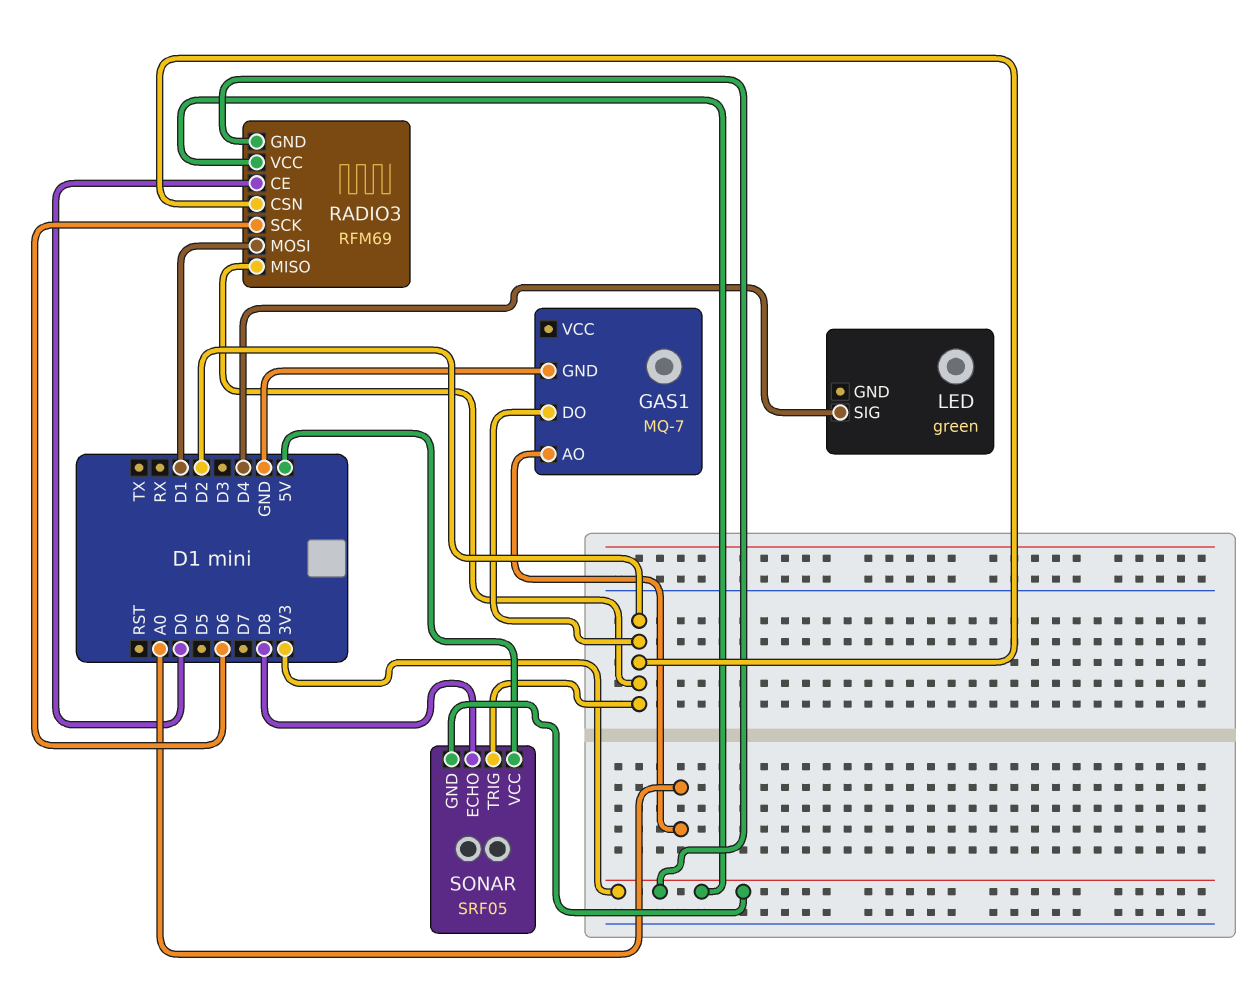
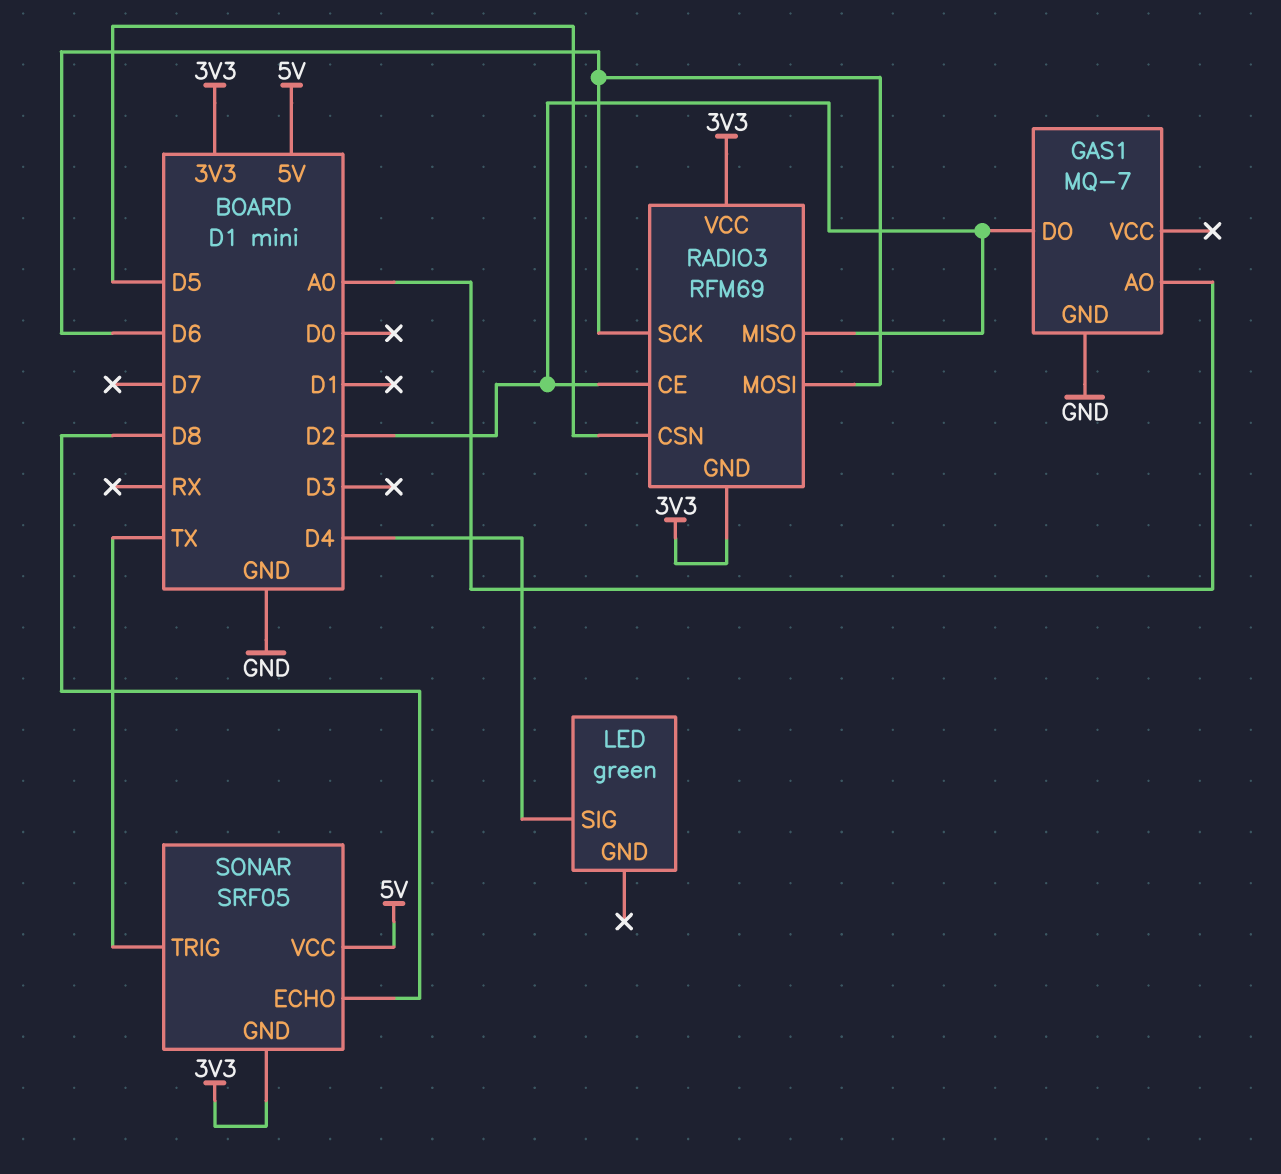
RADIO3 pin CE: D0 -> D2
RADIO3 pin CSN: D2 -> D5
RADIO3 pin MOSI: D1 -> D6
SONAR pin TRIG: D2 -> TX

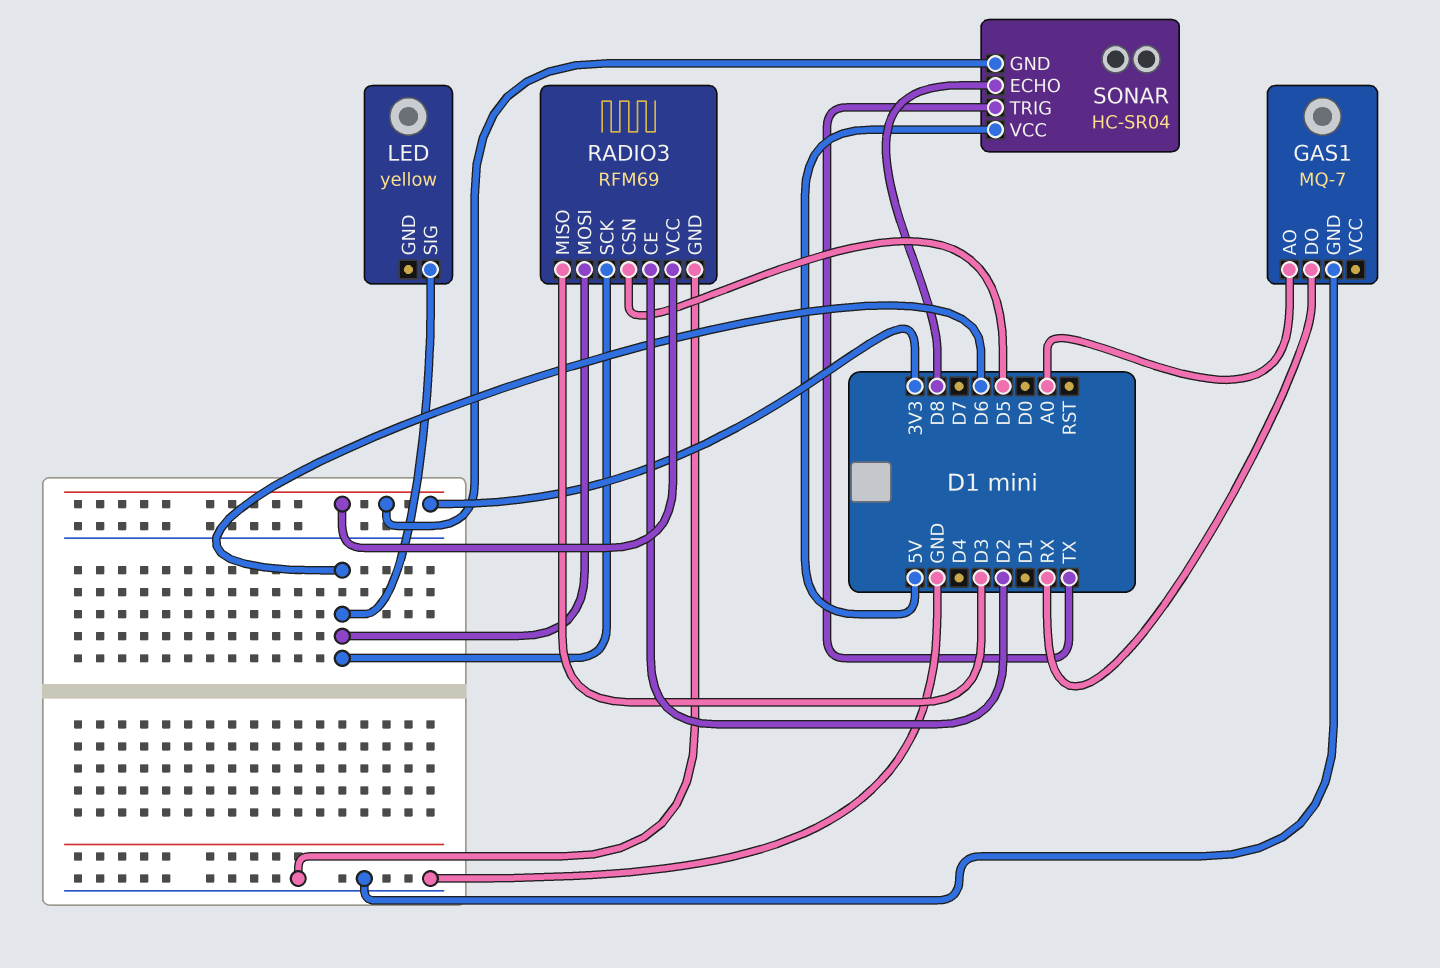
GAS1 pin DO: D2 -> RX
LED: green -> yellow
LED pin SIG: D4 -> D6
RADIO3 pin GND: 3V3 -> GND
RADIO3 pin MISO: D2 -> D3
SONAR: SRF05 -> HC-SR04

